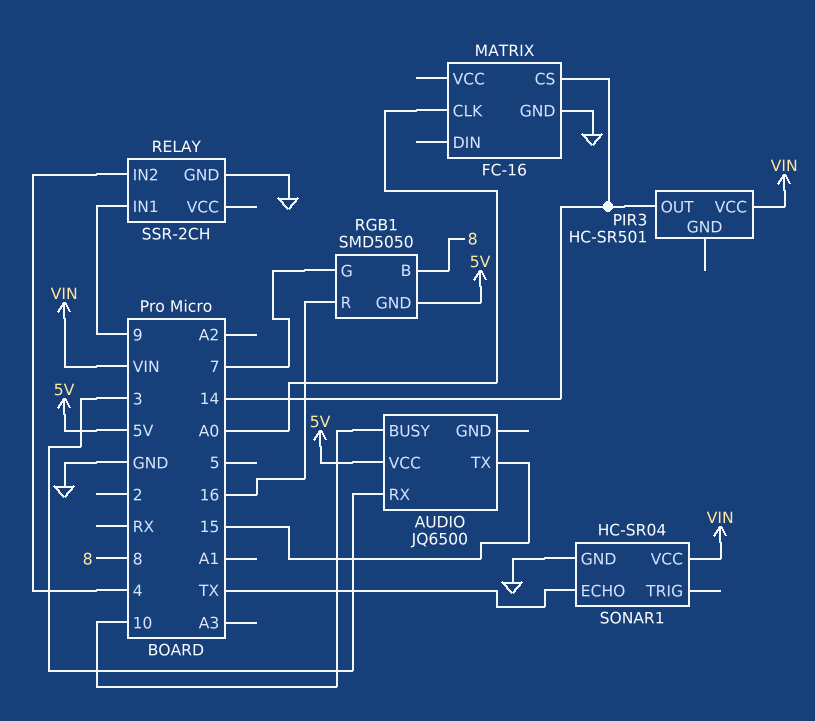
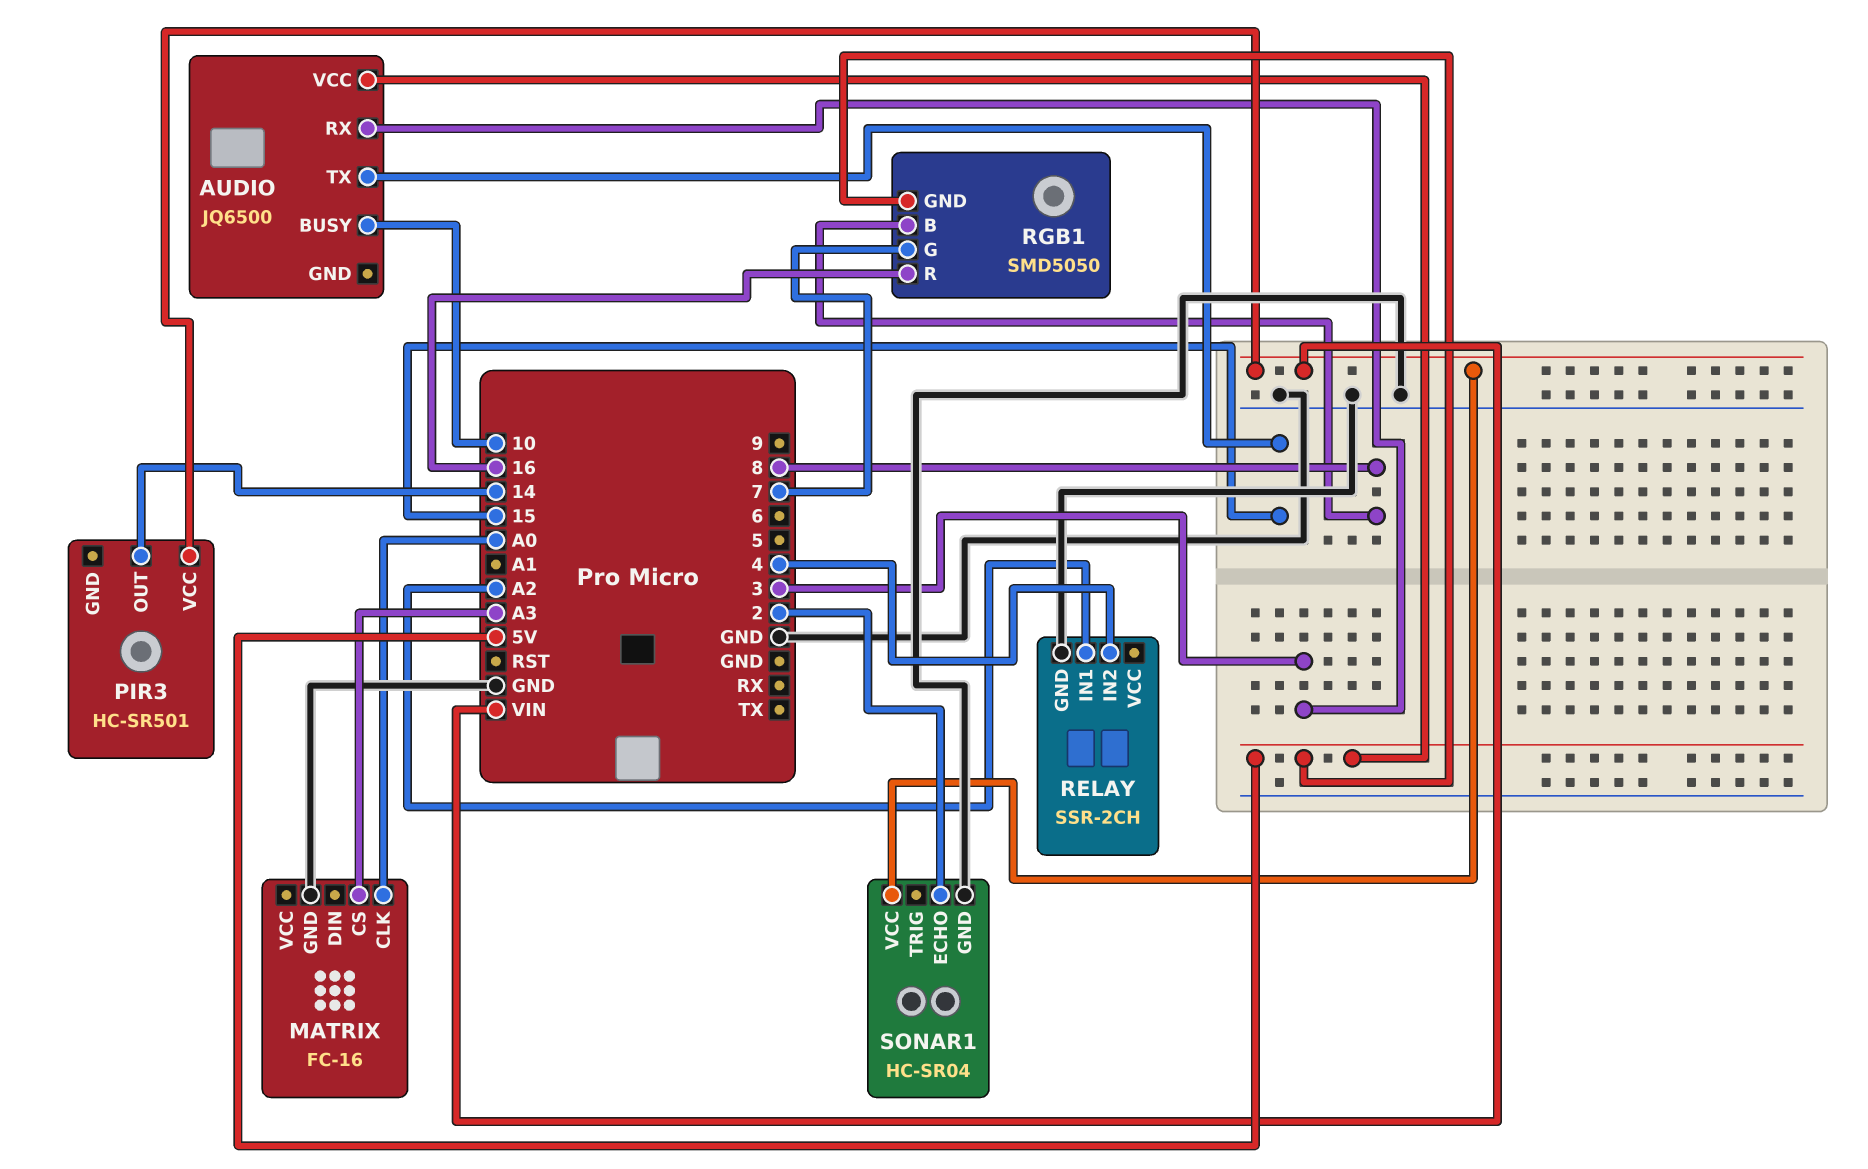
MATRIX pin CS: 14 -> A3
RELAY pin IN1: 9 -> A2
SONAR1 pin ECHO: TX -> 2

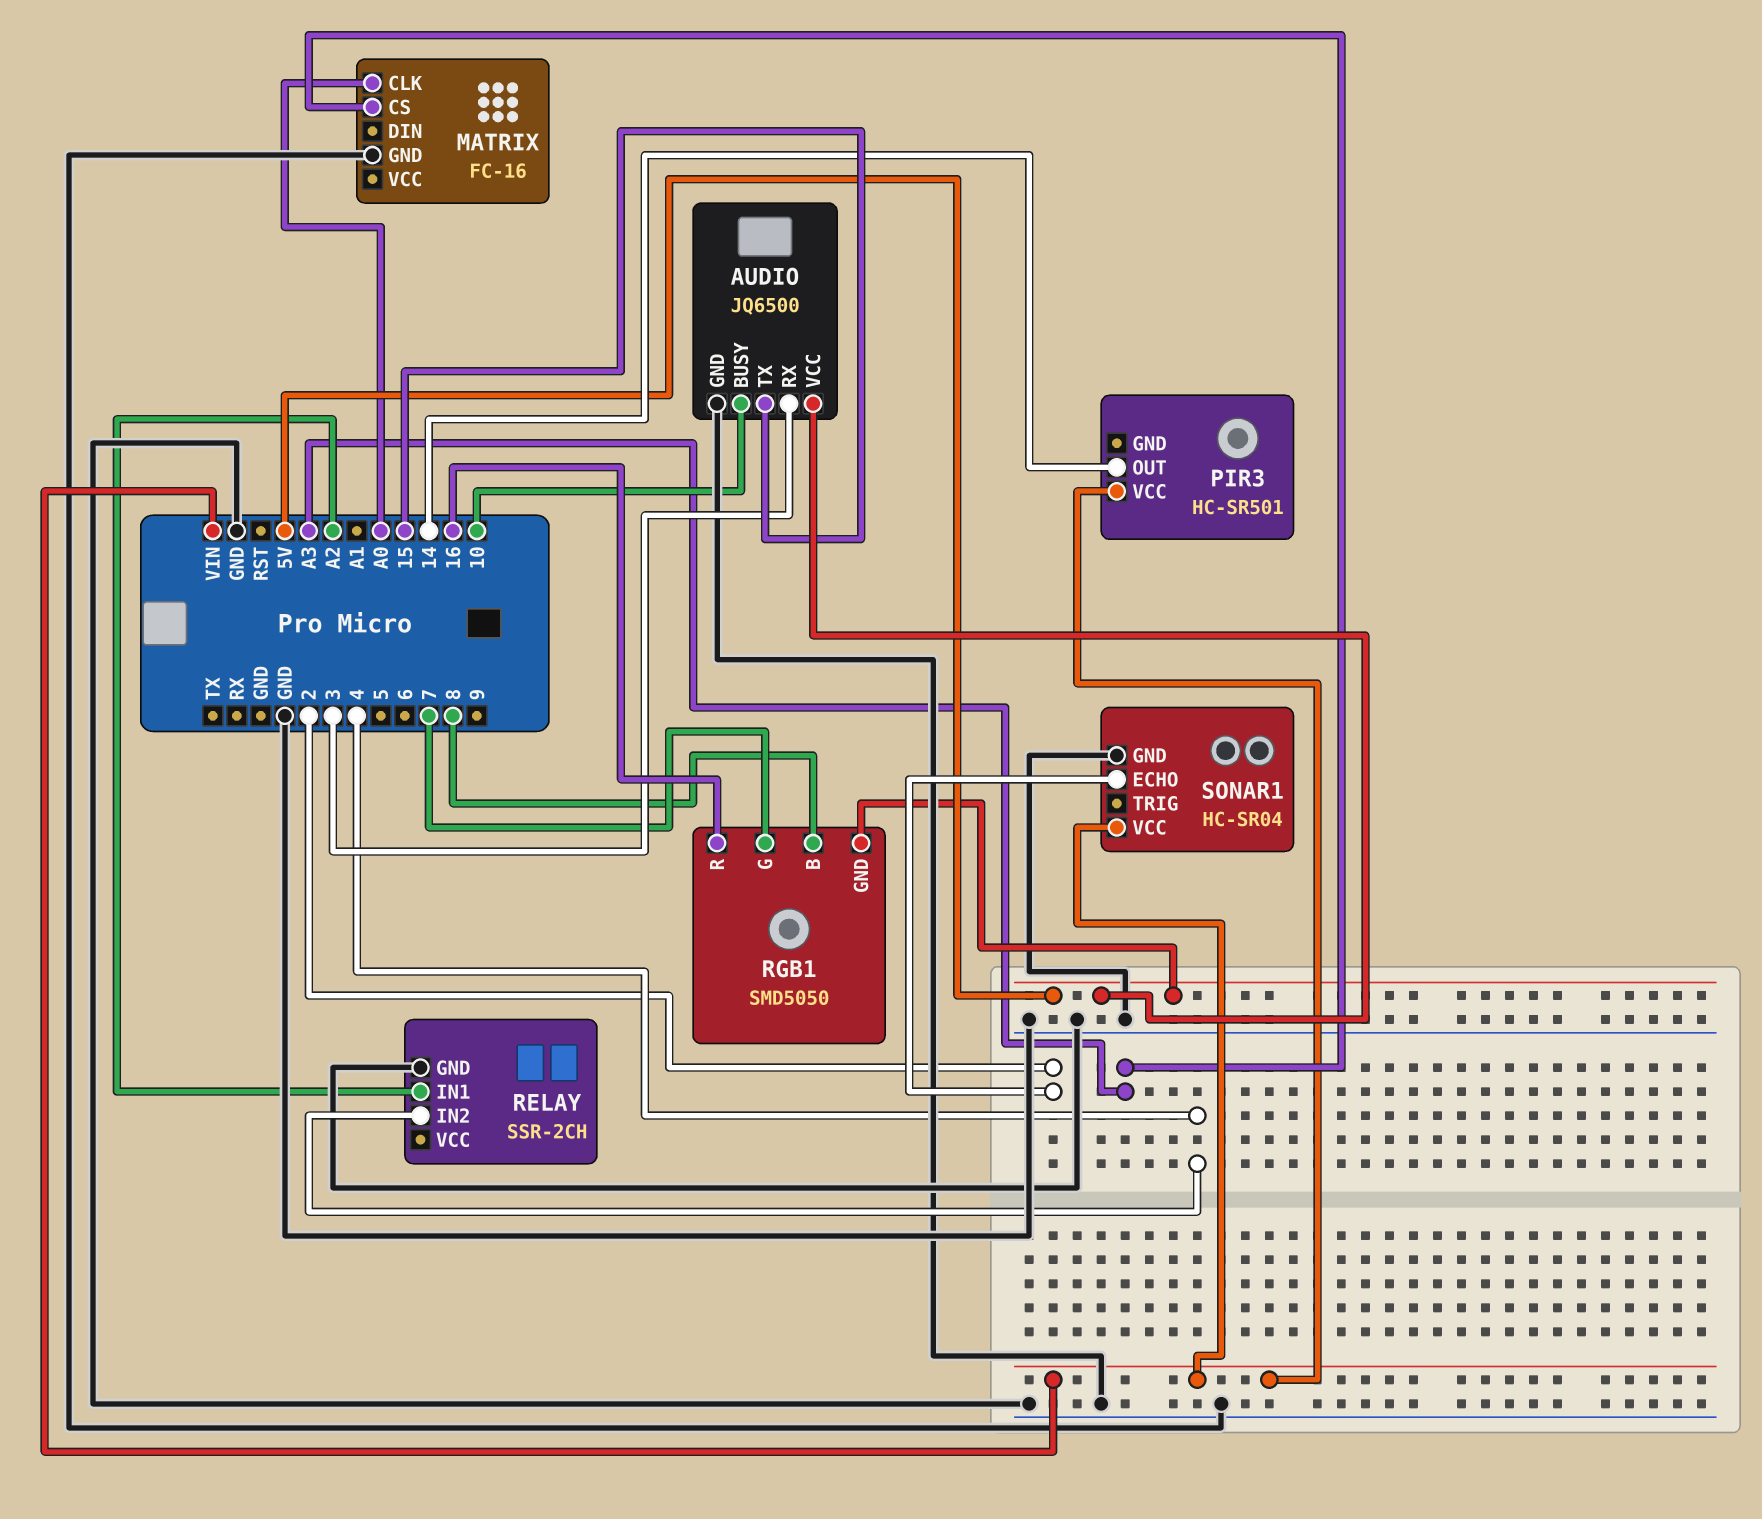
AUDIO pin GND: none -> GND

